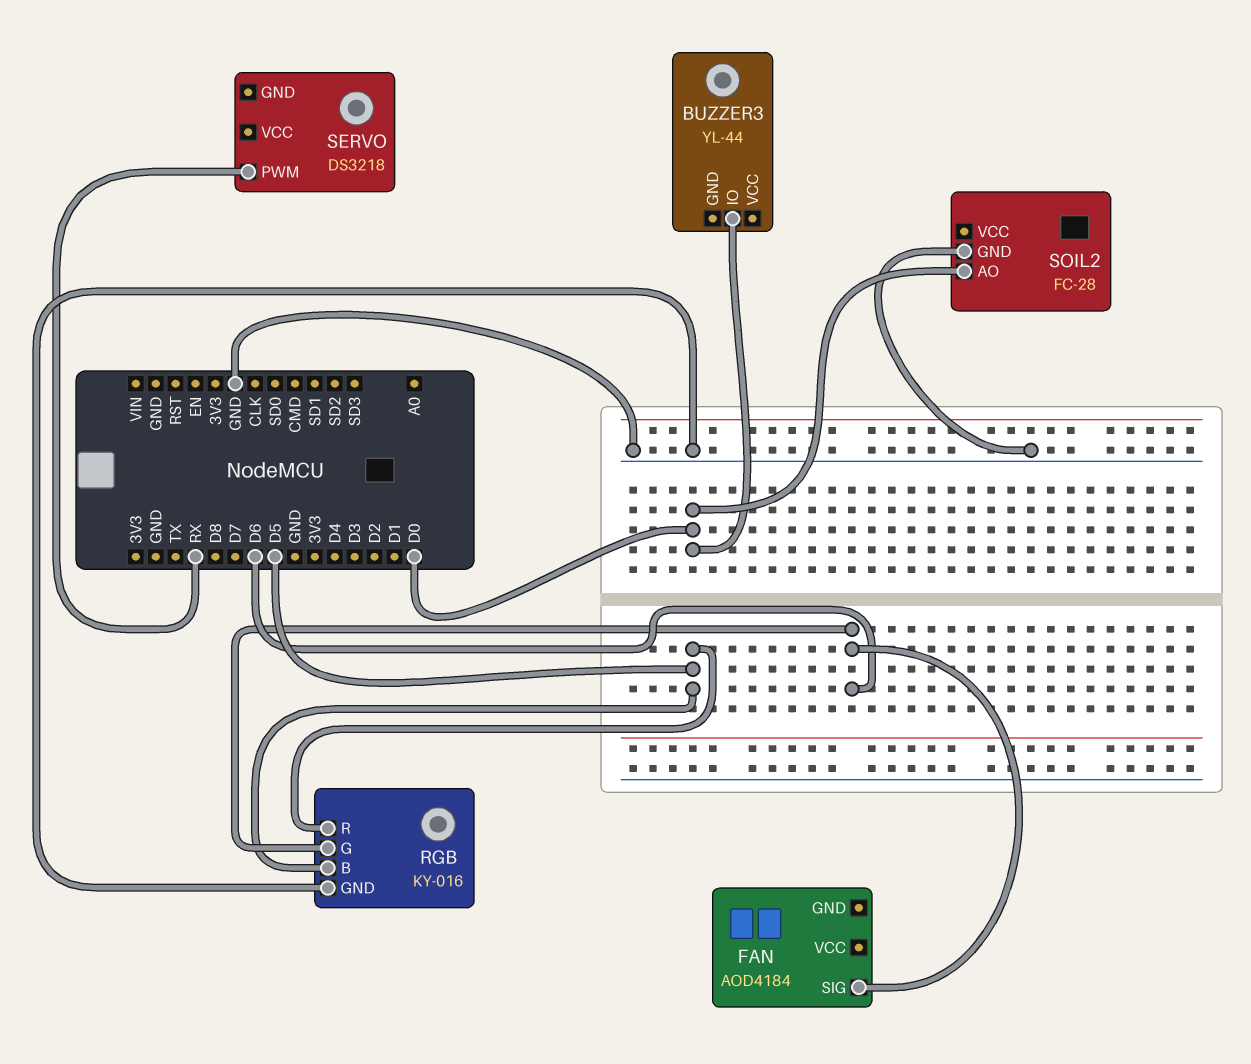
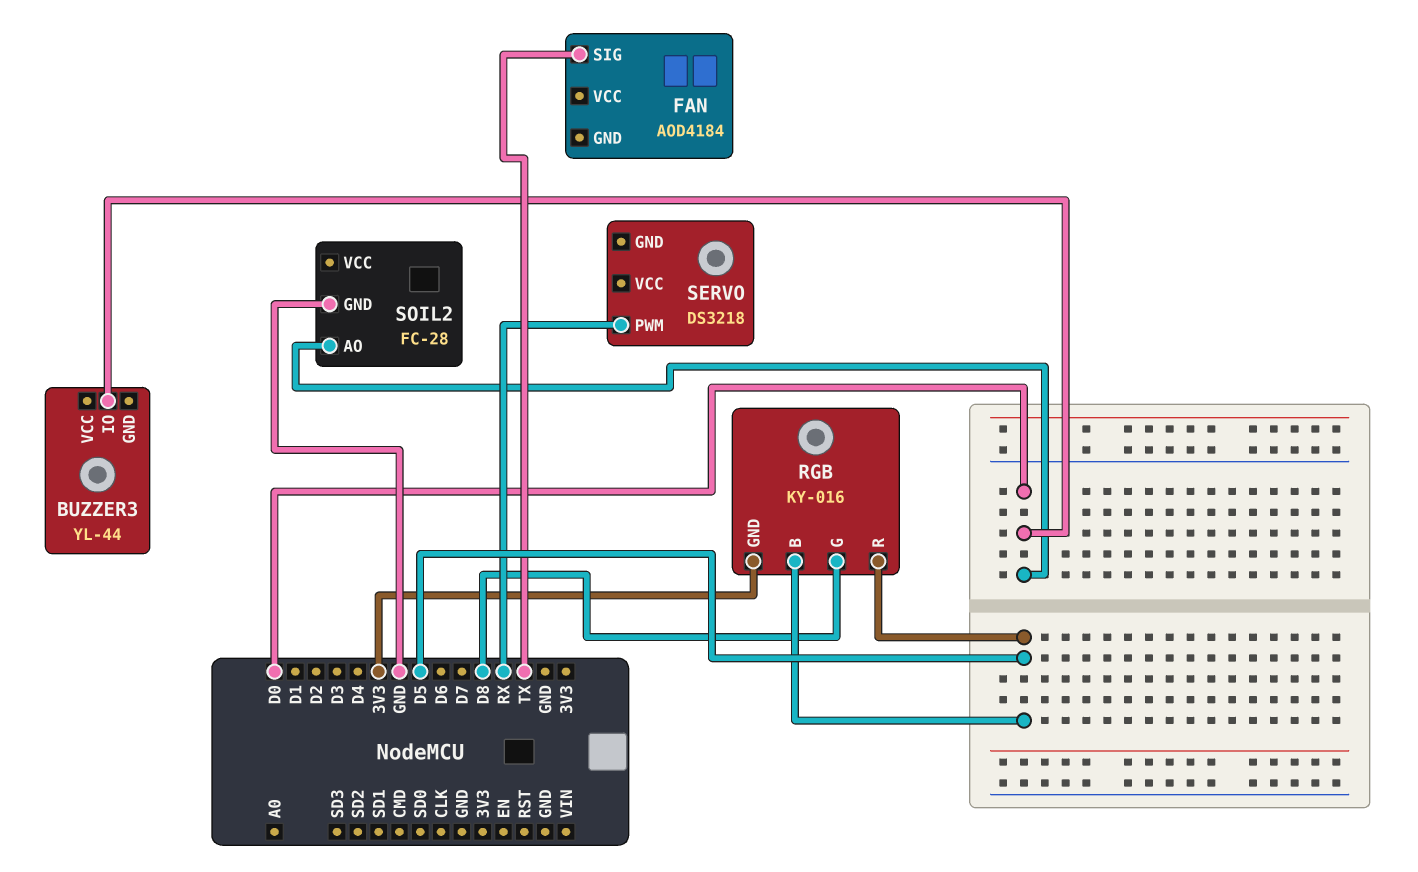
FAN pin SIG: D6 -> TX
RGB pin G: D6 -> D8
RGB pin GND: GND -> 3V3

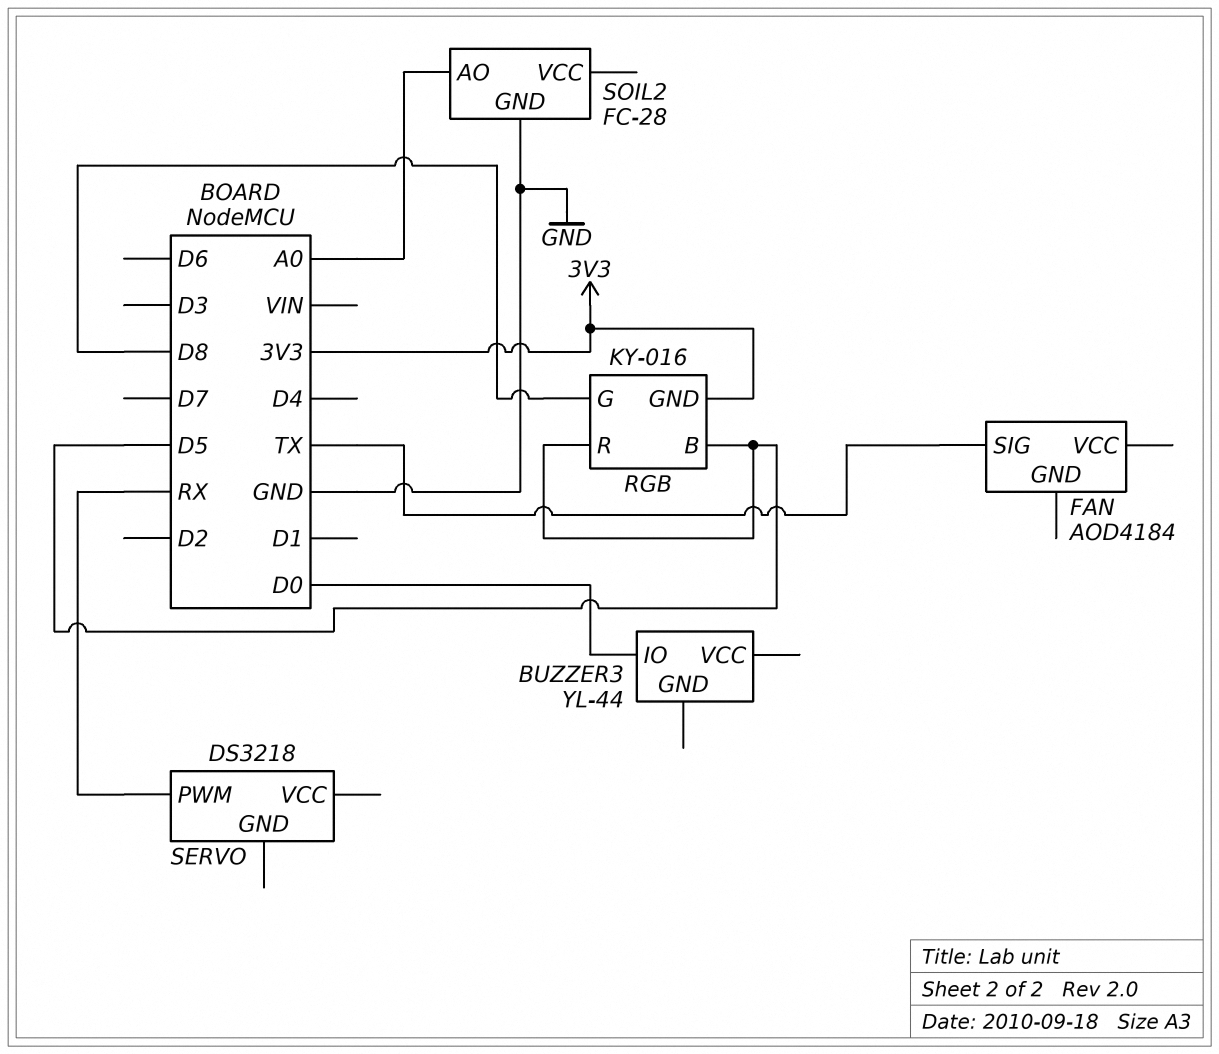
SOIL2 pin AO: D0 -> A0

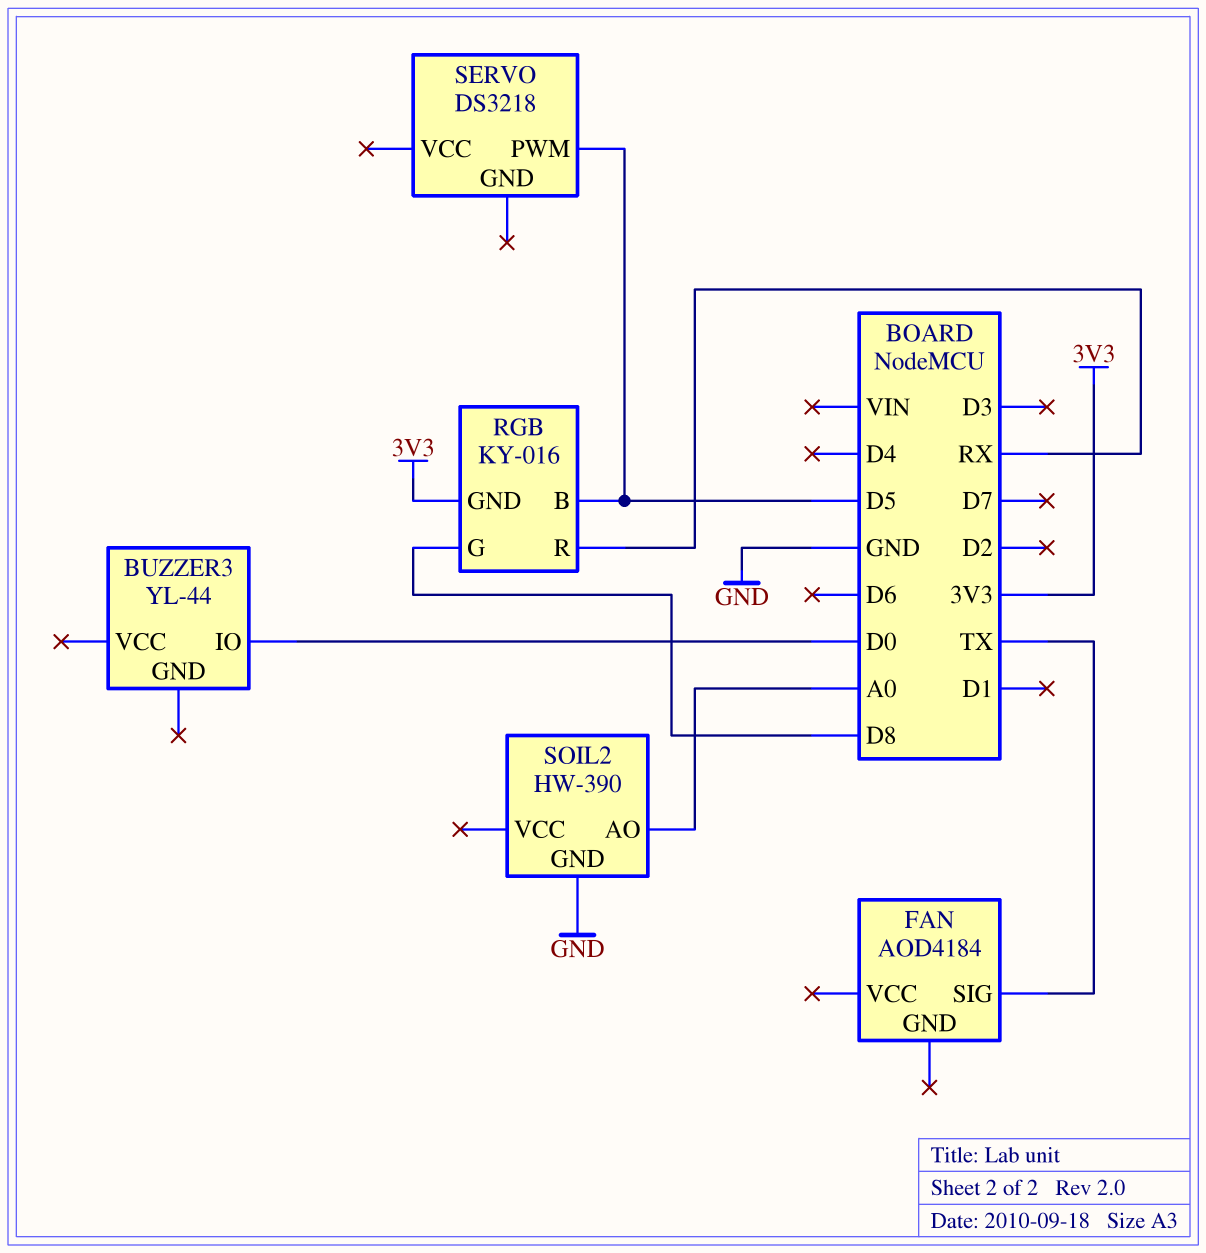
RGB pin R: D5 -> RX
SERVO pin PWM: RX -> D5
SOIL2: FC-28 -> HW-390

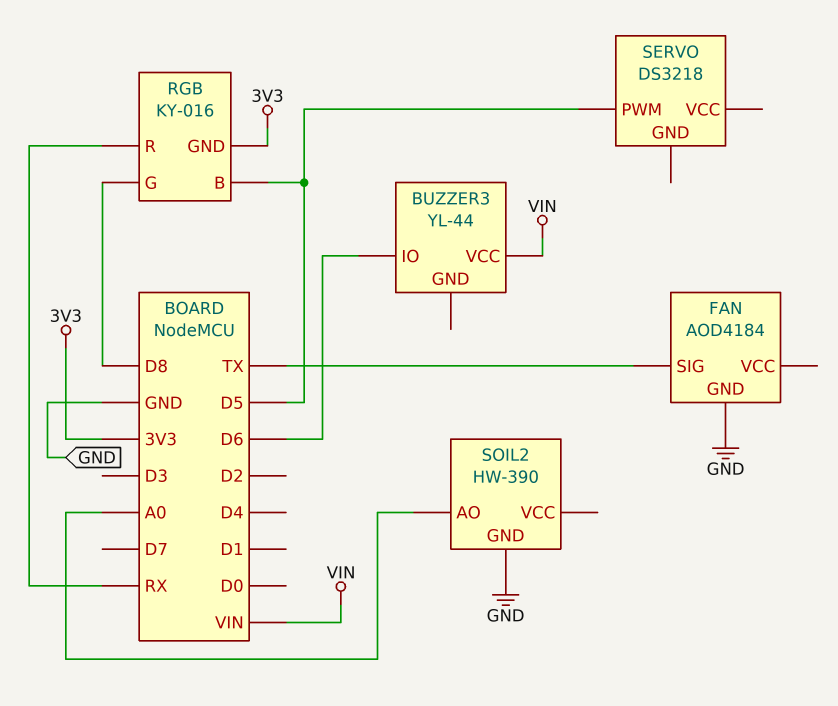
BUZZER3 pin IO: D0 -> D6
BUZZER3 pin VCC: none -> VIN
FAN pin GND: none -> GND

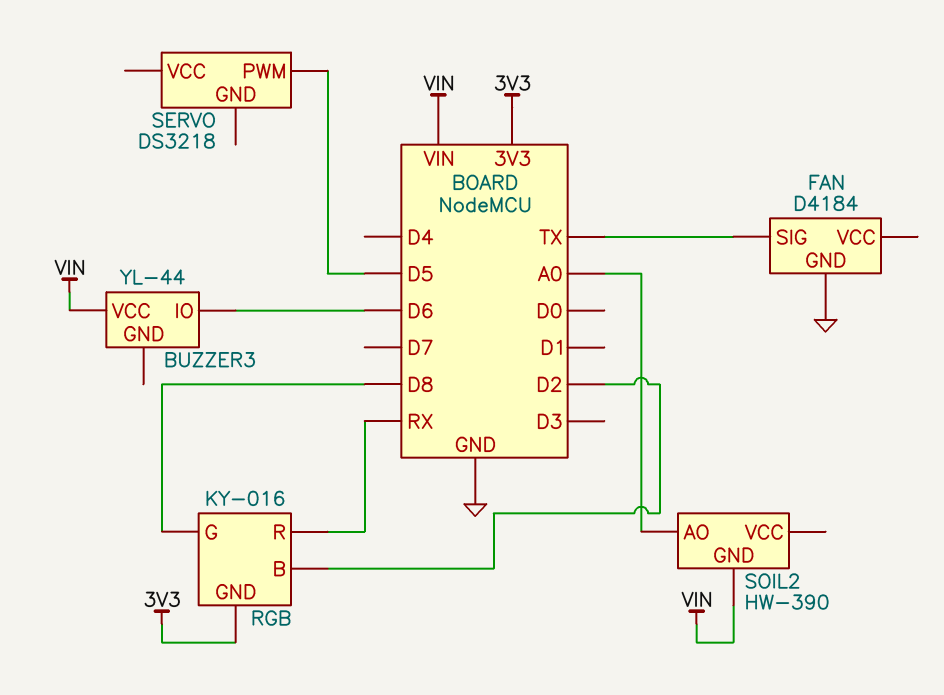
FAN: AOD4184 -> D4184
RGB pin B: D5 -> D2
SOIL2 pin GND: GND -> VIN

